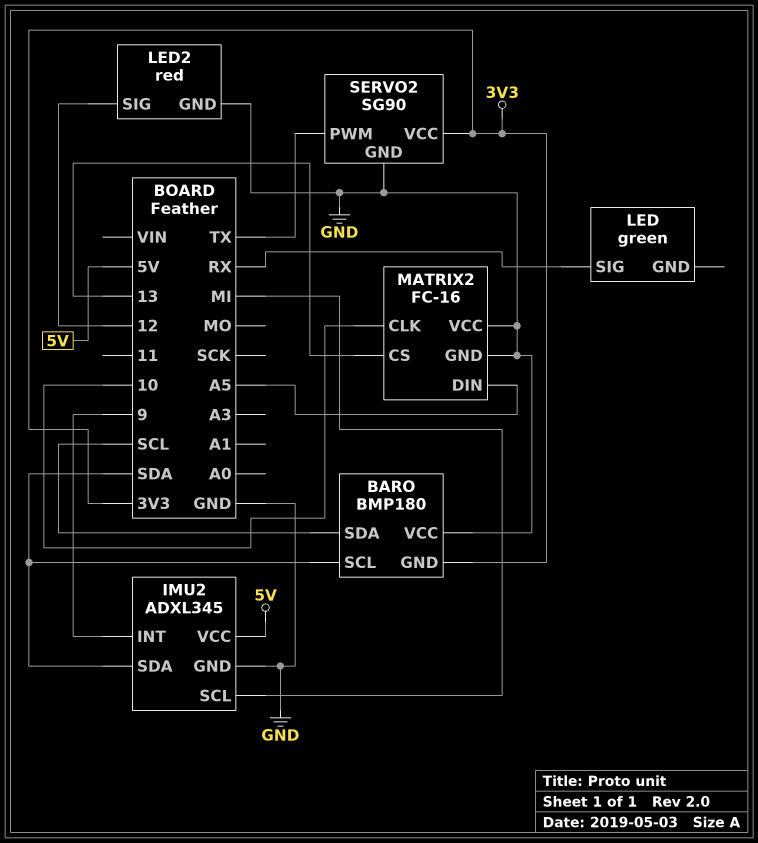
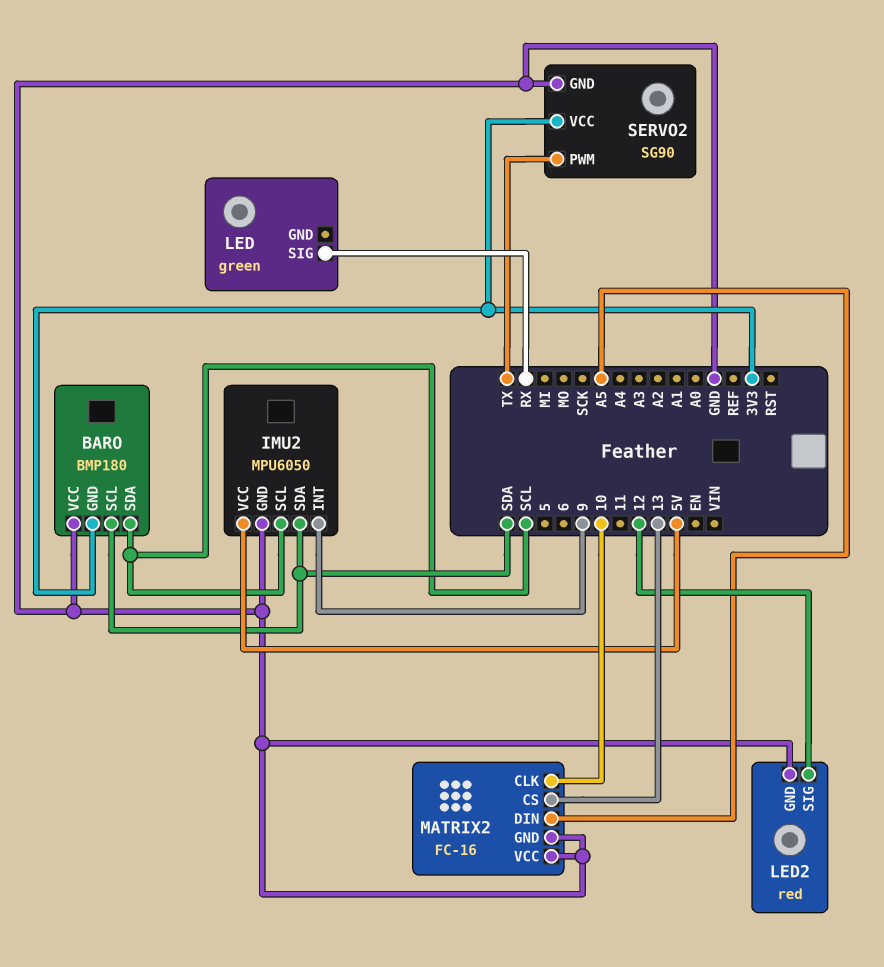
IMU2: ADXL345 -> MPU6050
IMU2 pin SCL: MI -> SCL

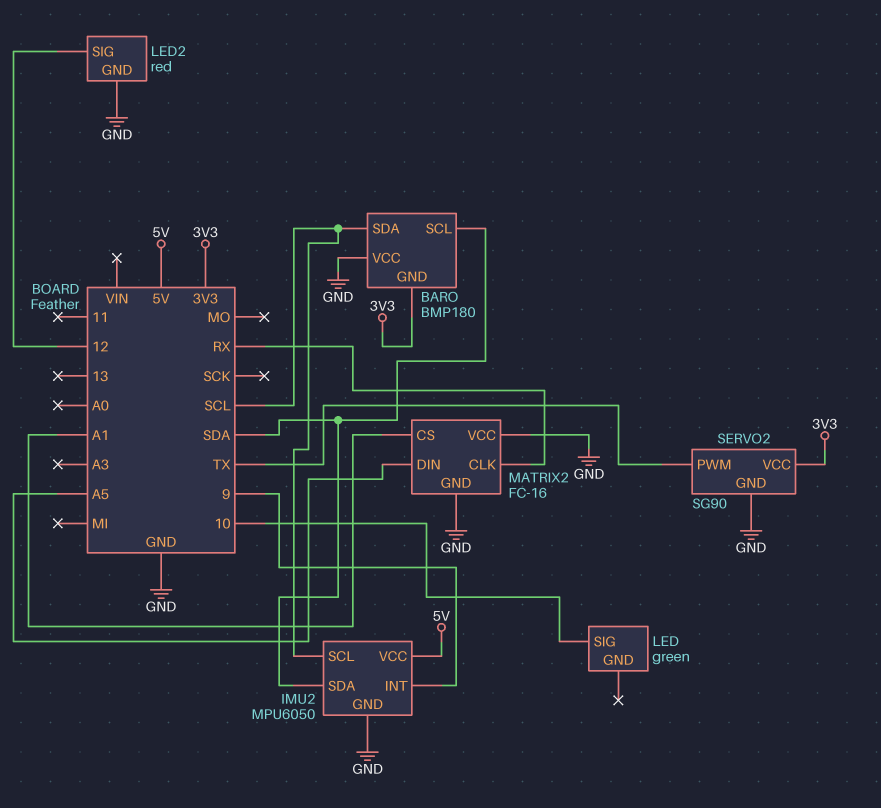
LED pin SIG: RX -> 10
MATRIX2 pin CLK: 10 -> RX
MATRIX2 pin CS: 13 -> A1

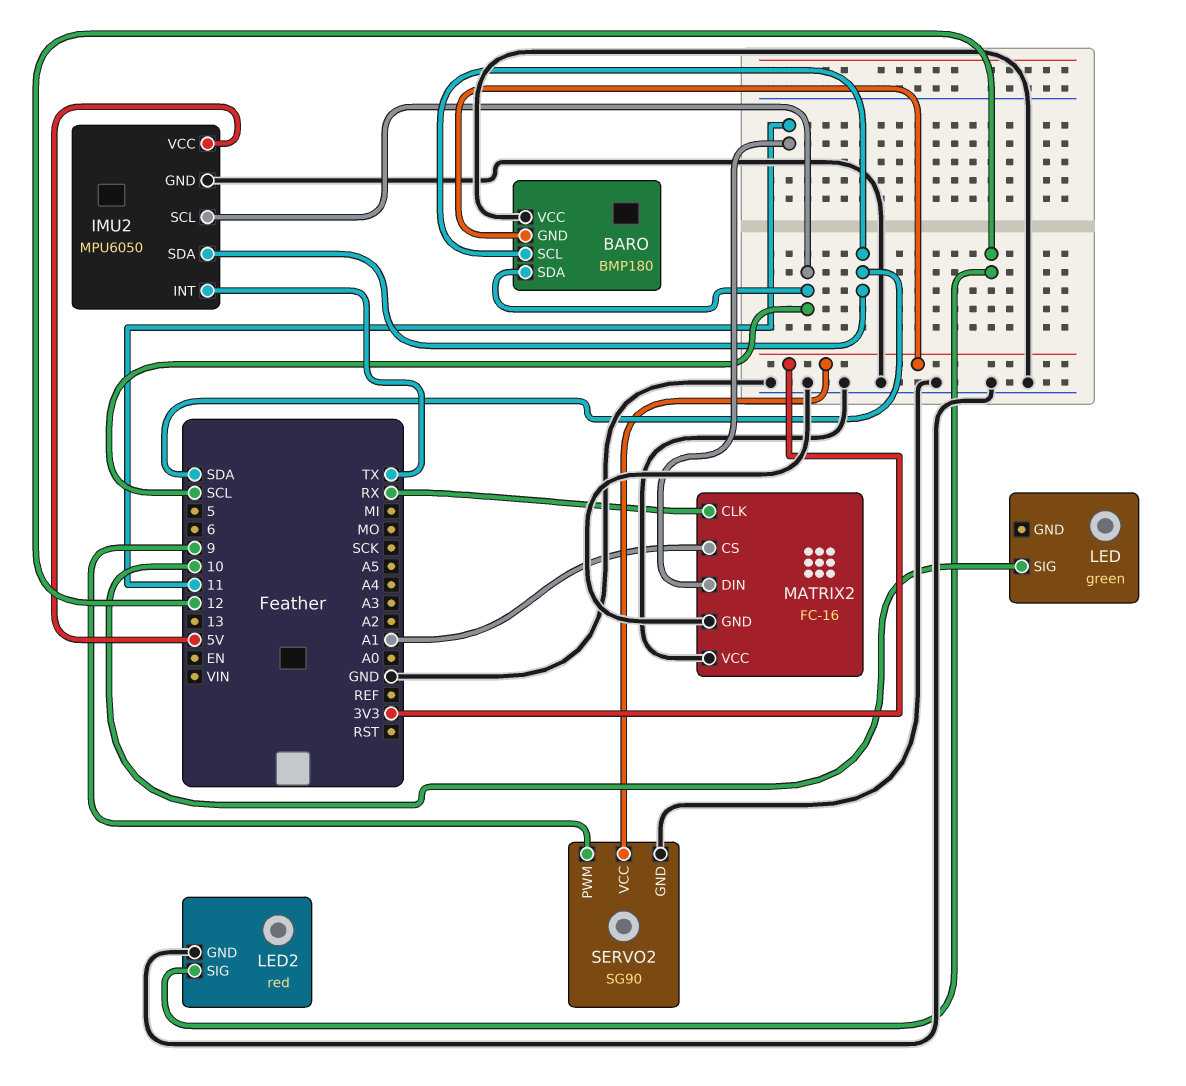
IMU2 pin INT: 9 -> TX
MATRIX2 pin DIN: A5 -> 11
SERVO2 pin PWM: TX -> 9

